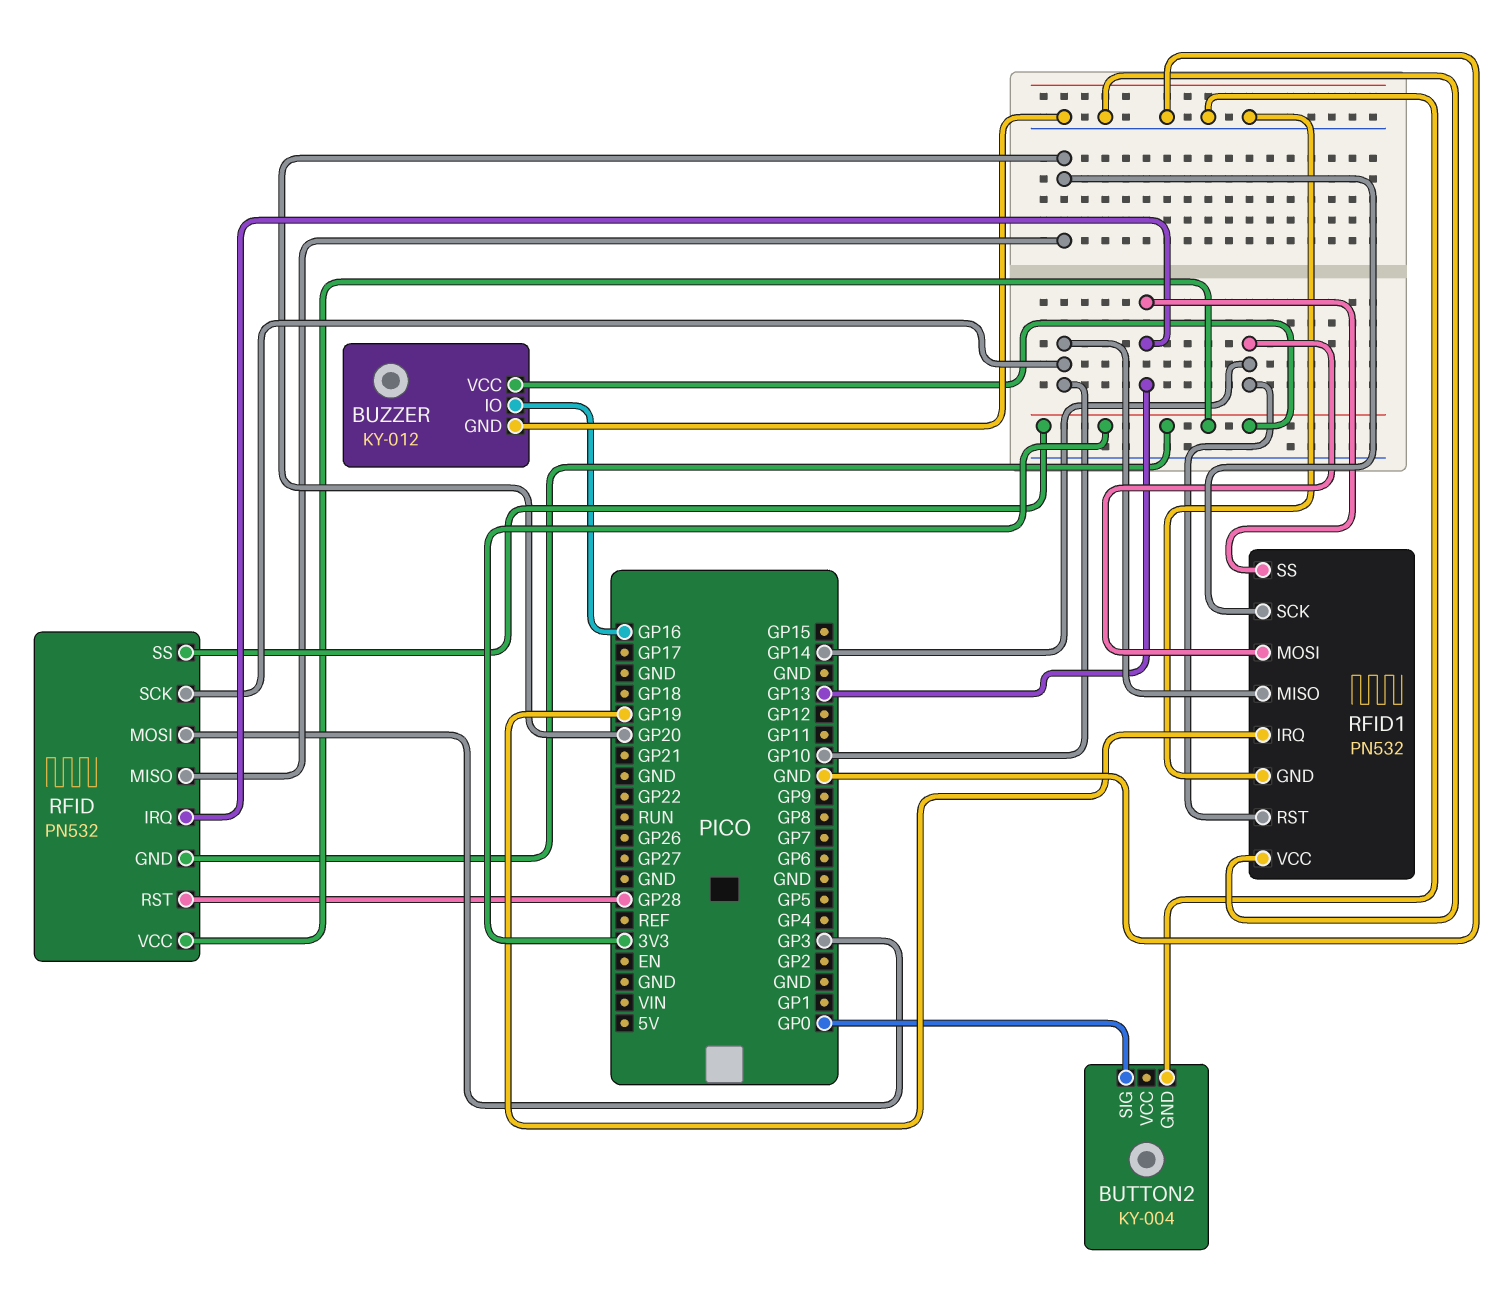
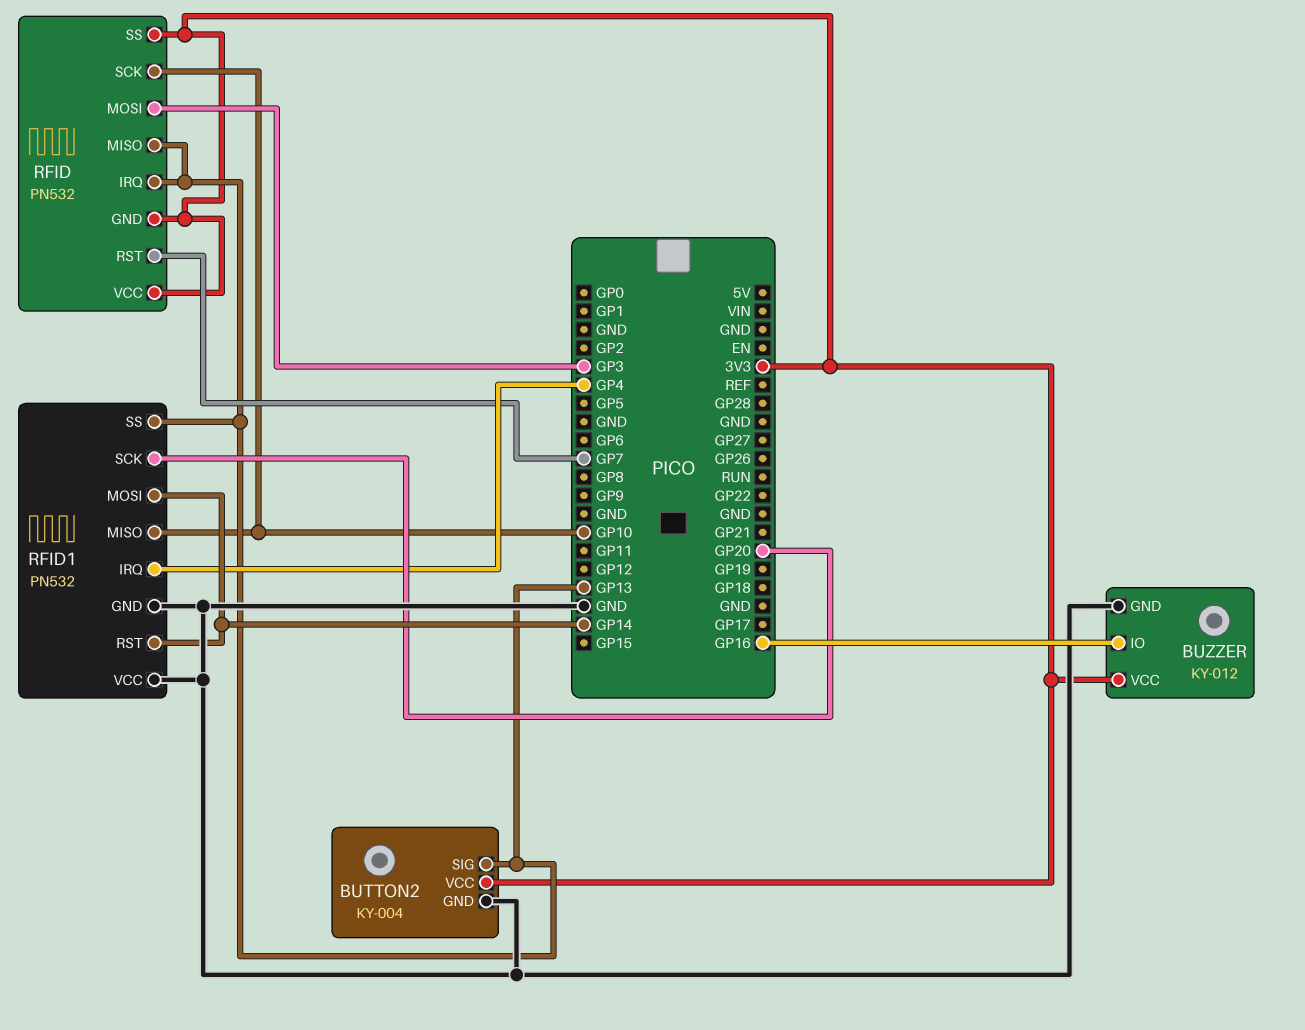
BUTTON2 pin SIG: GP0 -> GP13
BUTTON2 pin VCC: none -> 3V3
RFID pin MISO: GP20 -> GP13
RFID pin RST: GP28 -> GP7
RFID1 pin IRQ: GP19 -> GP4

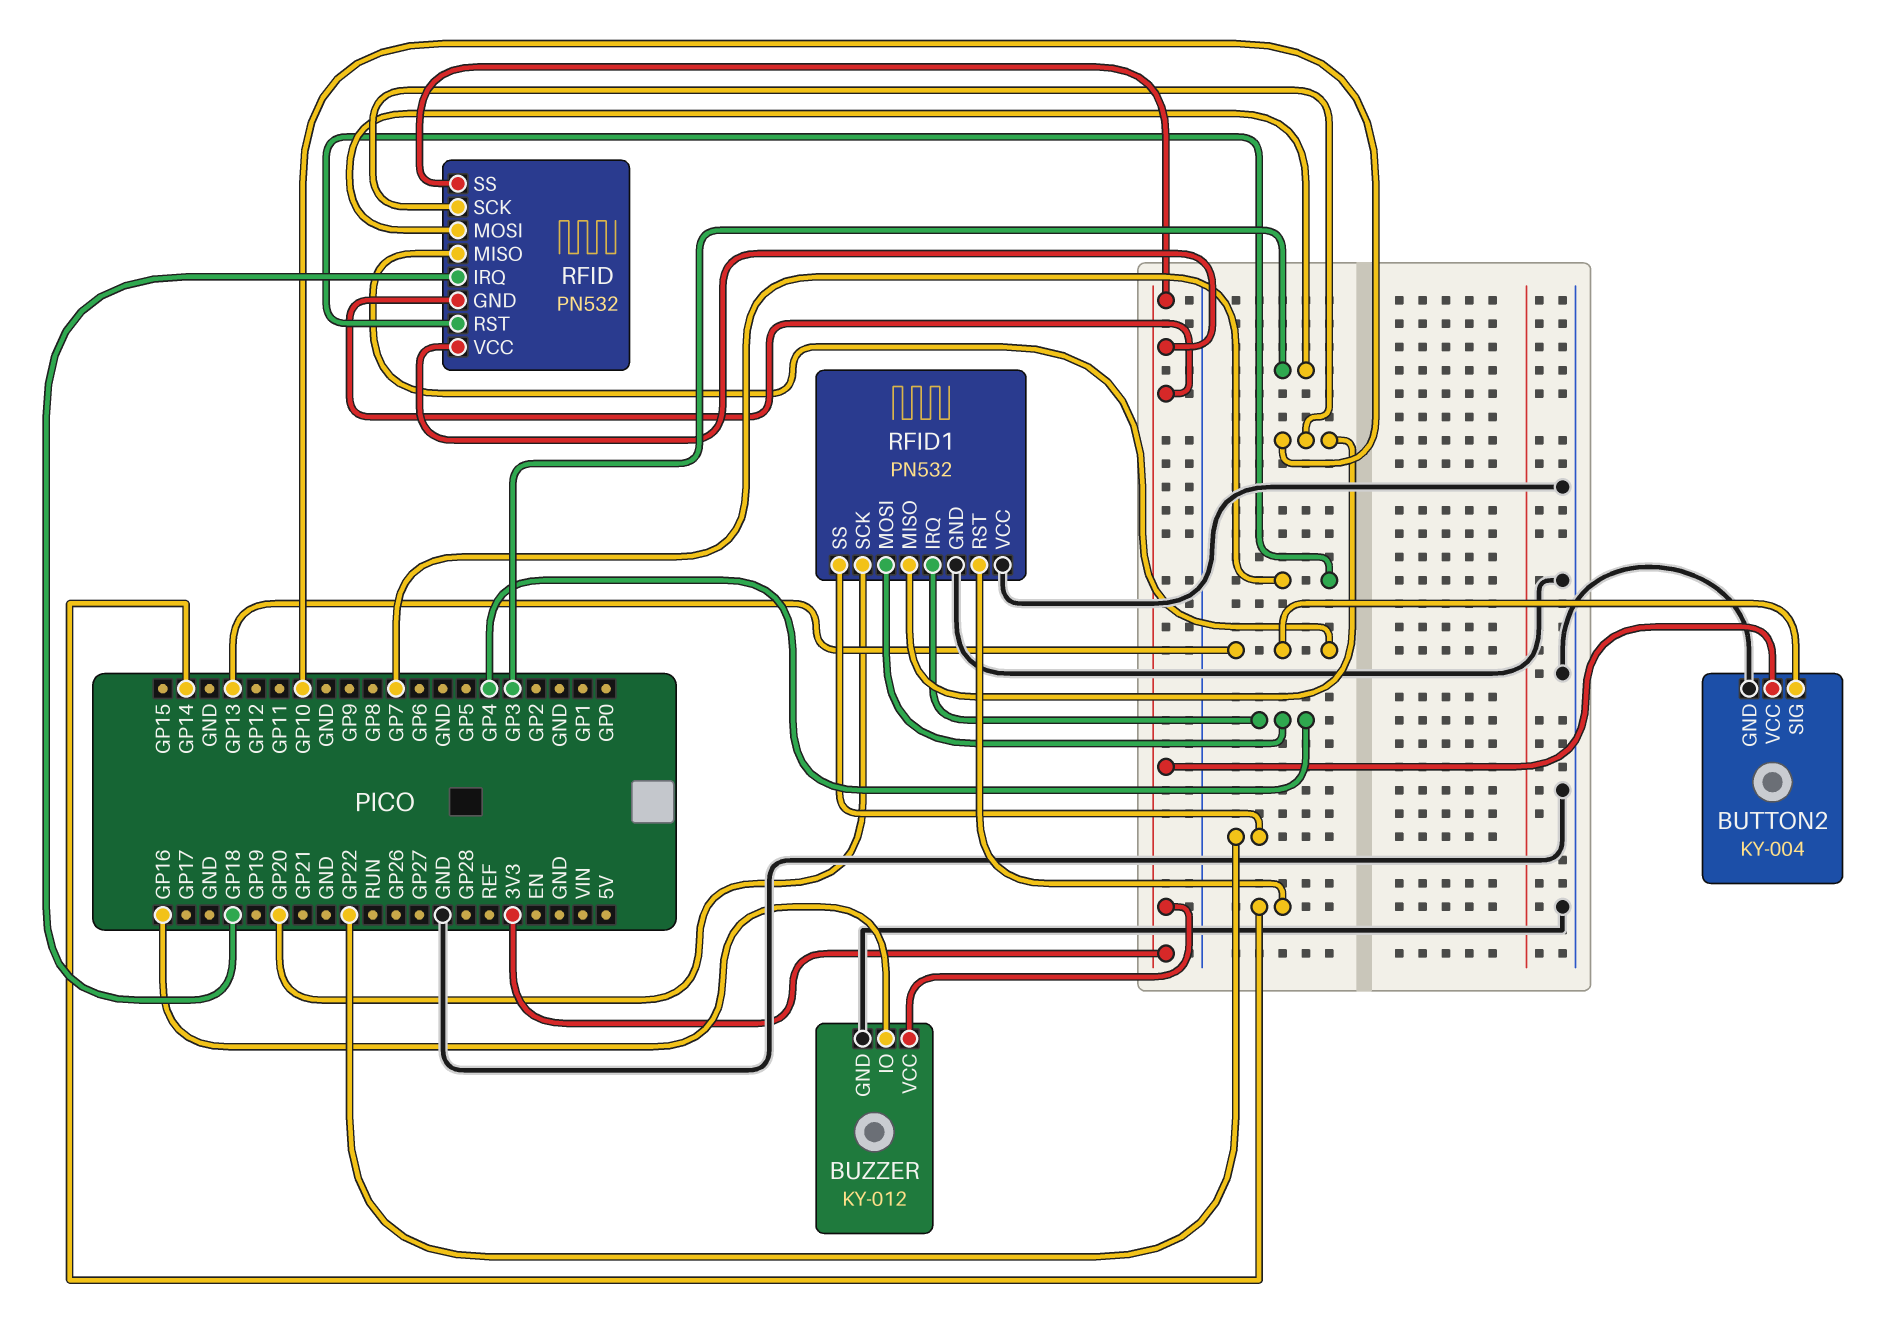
RFID pin IRQ: GP13 -> GP18
RFID1 pin MOSI: GP14 -> GP4
RFID1 pin SS: GP13 -> GP22

